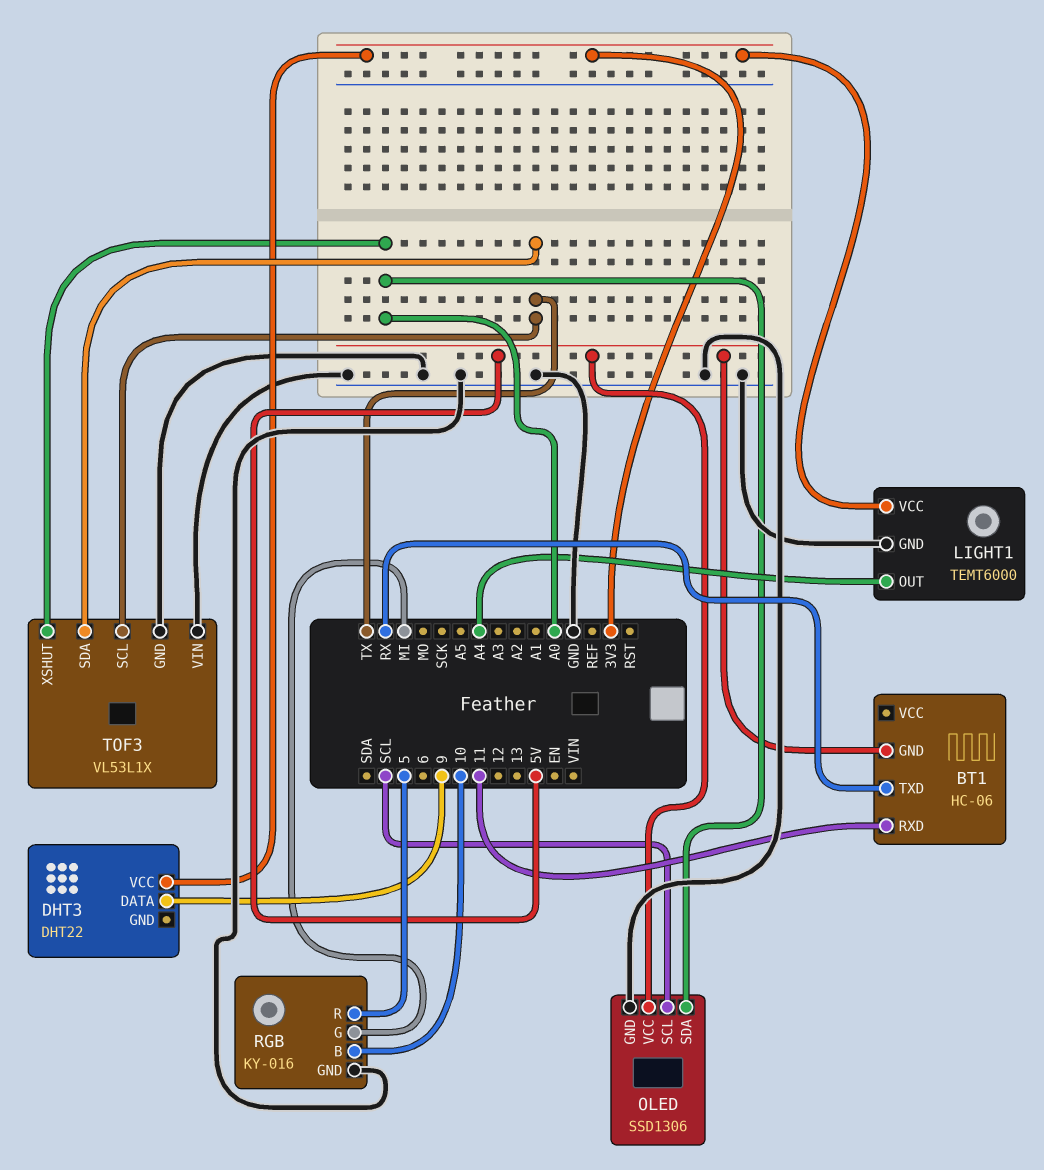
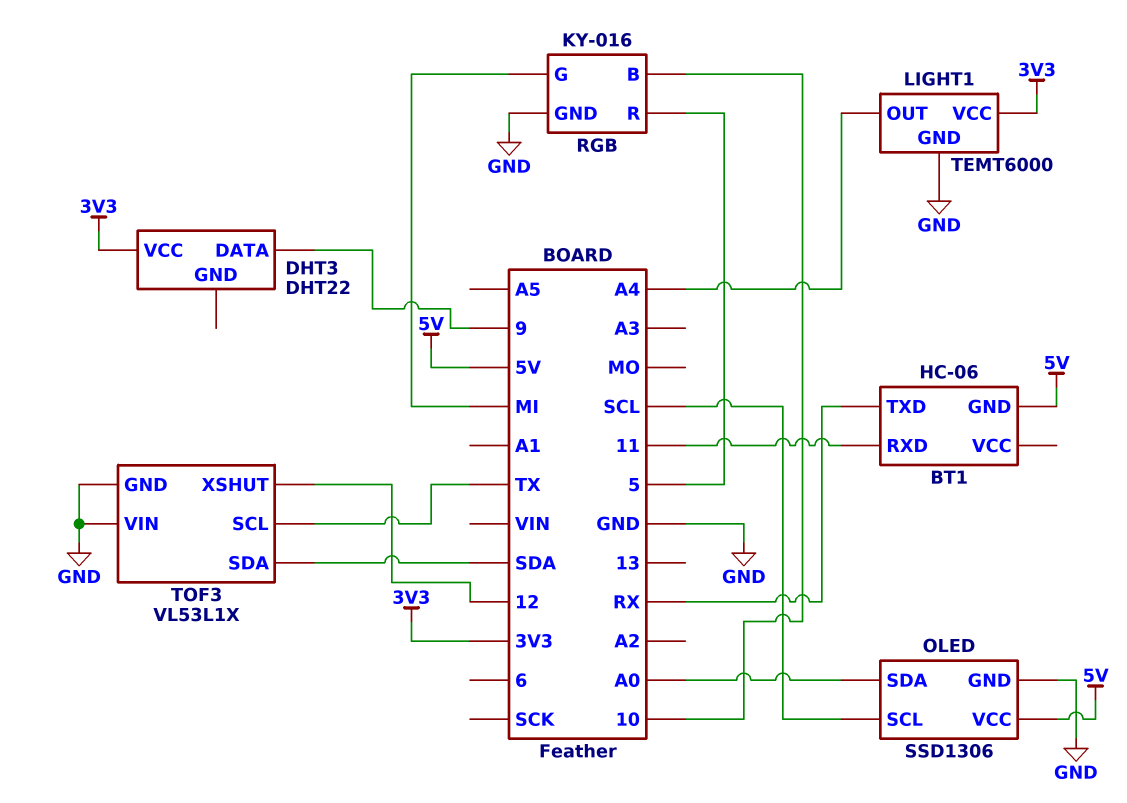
TOF3 pin SDA: TX -> SDA
TOF3 pin XSHUT: A0 -> 12

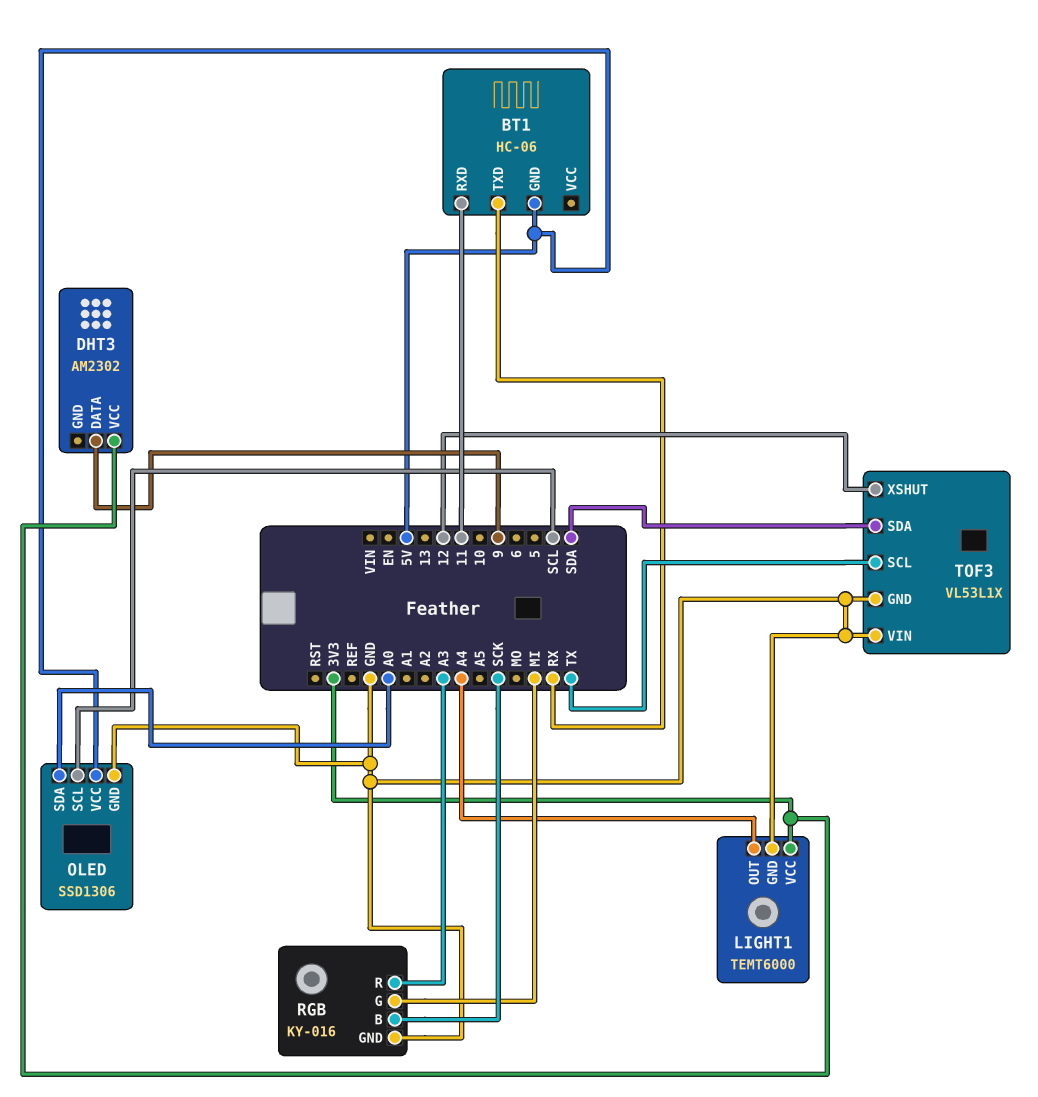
DHT3: DHT22 -> AM2302
RGB pin B: 10 -> SCK
RGB pin R: 5 -> A3

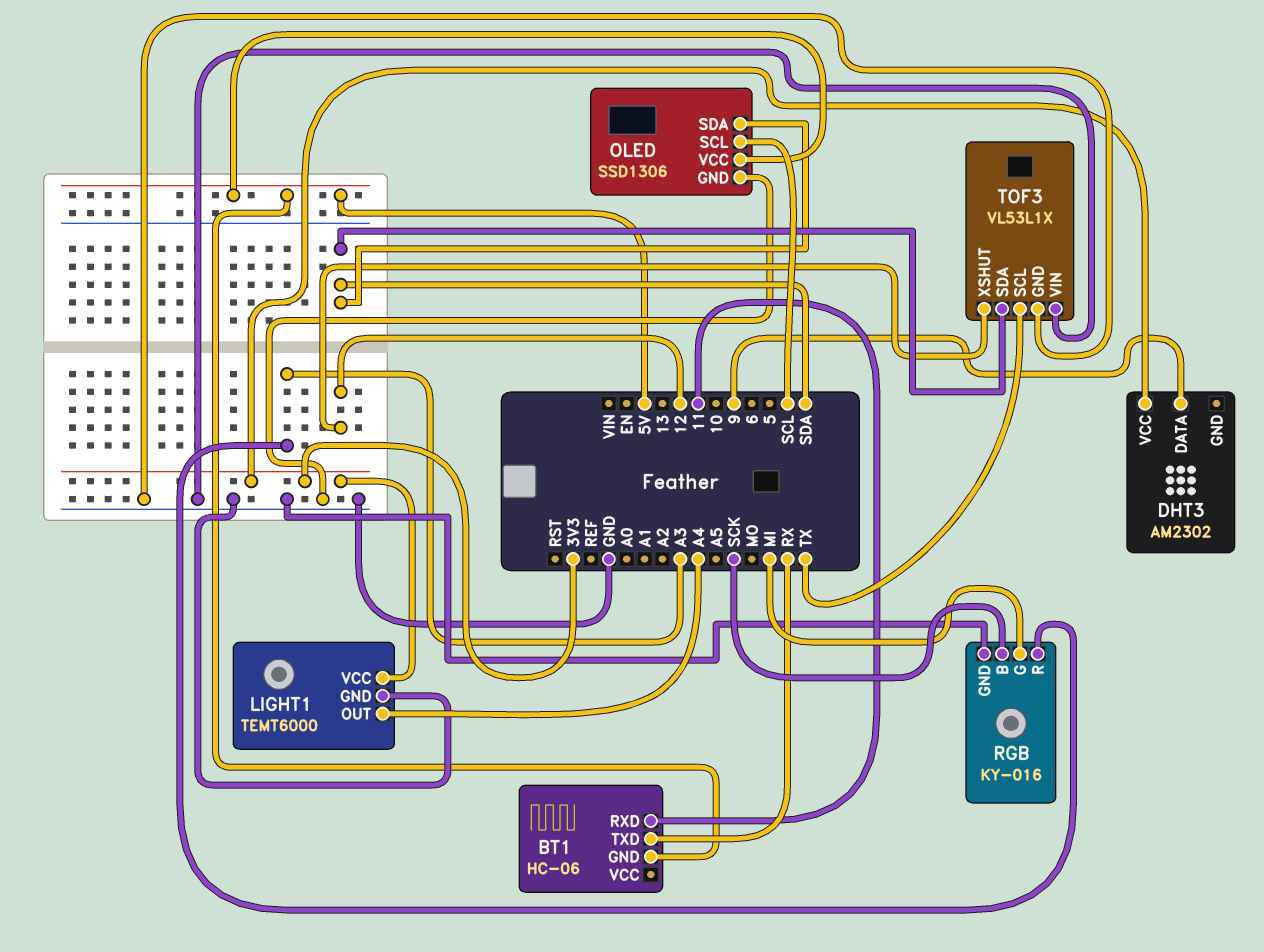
OLED pin SDA: A0 -> SDA

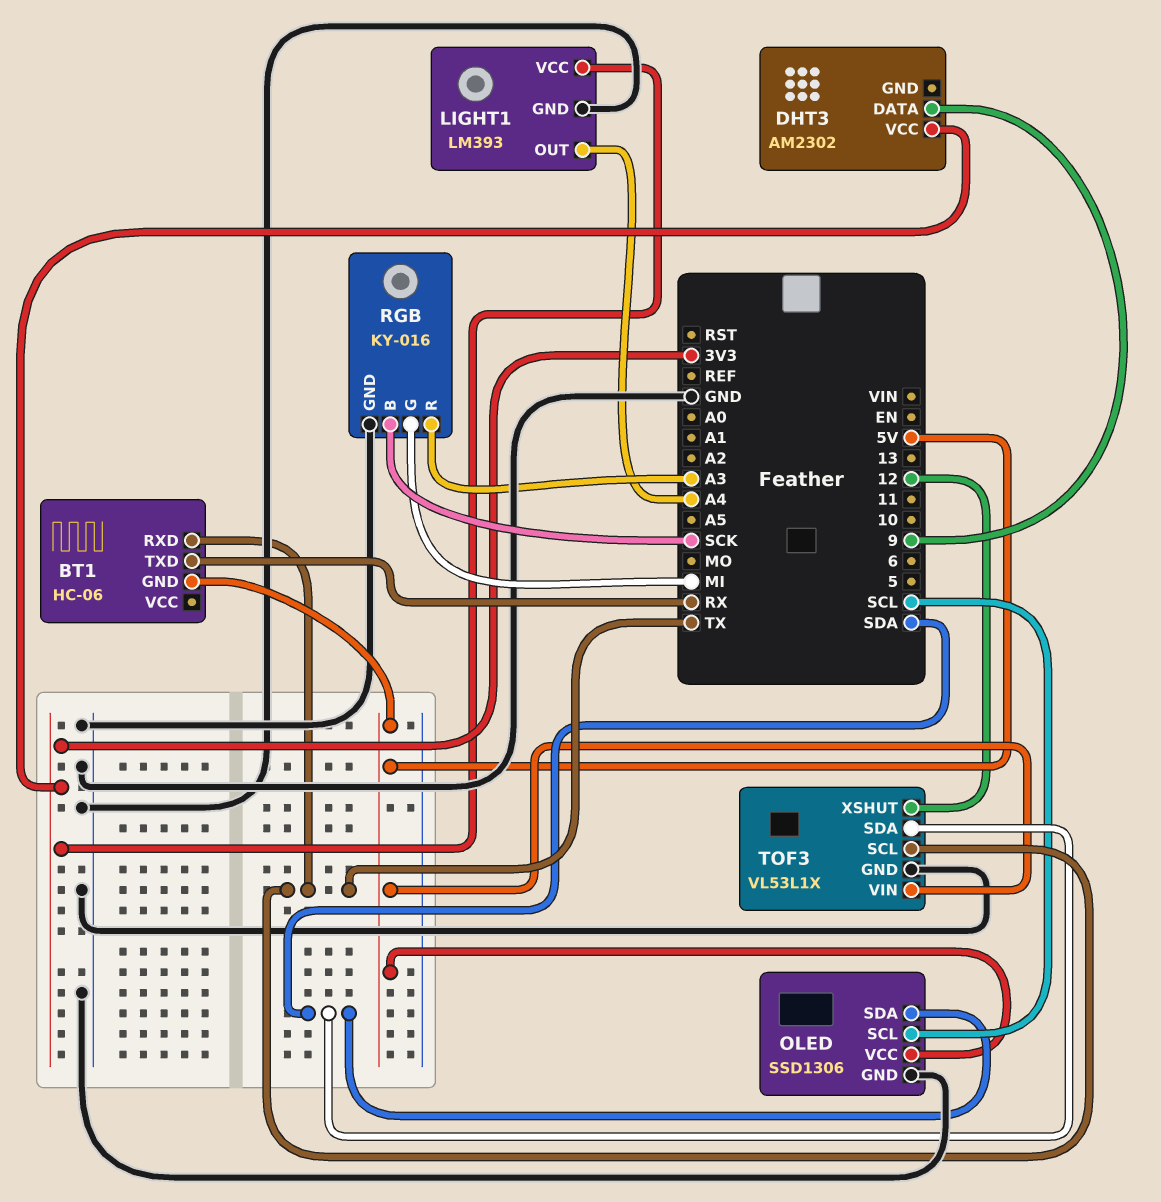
BT1 pin RXD: 11 -> TX
LIGHT1: TEMT6000 -> LM393
TOF3 pin VIN: GND -> 5V

